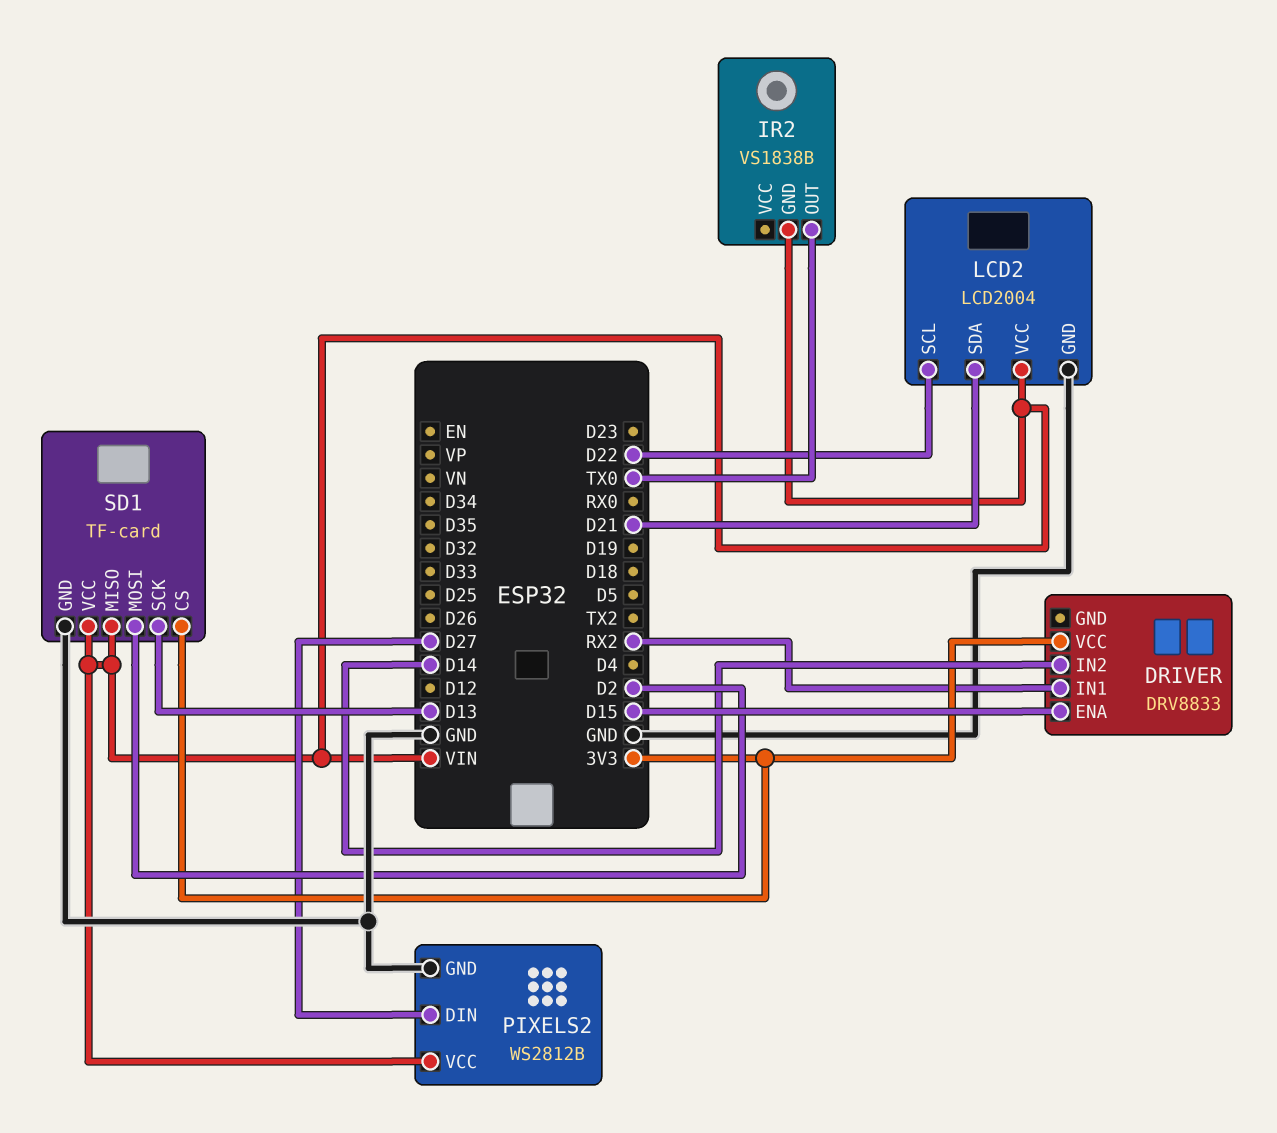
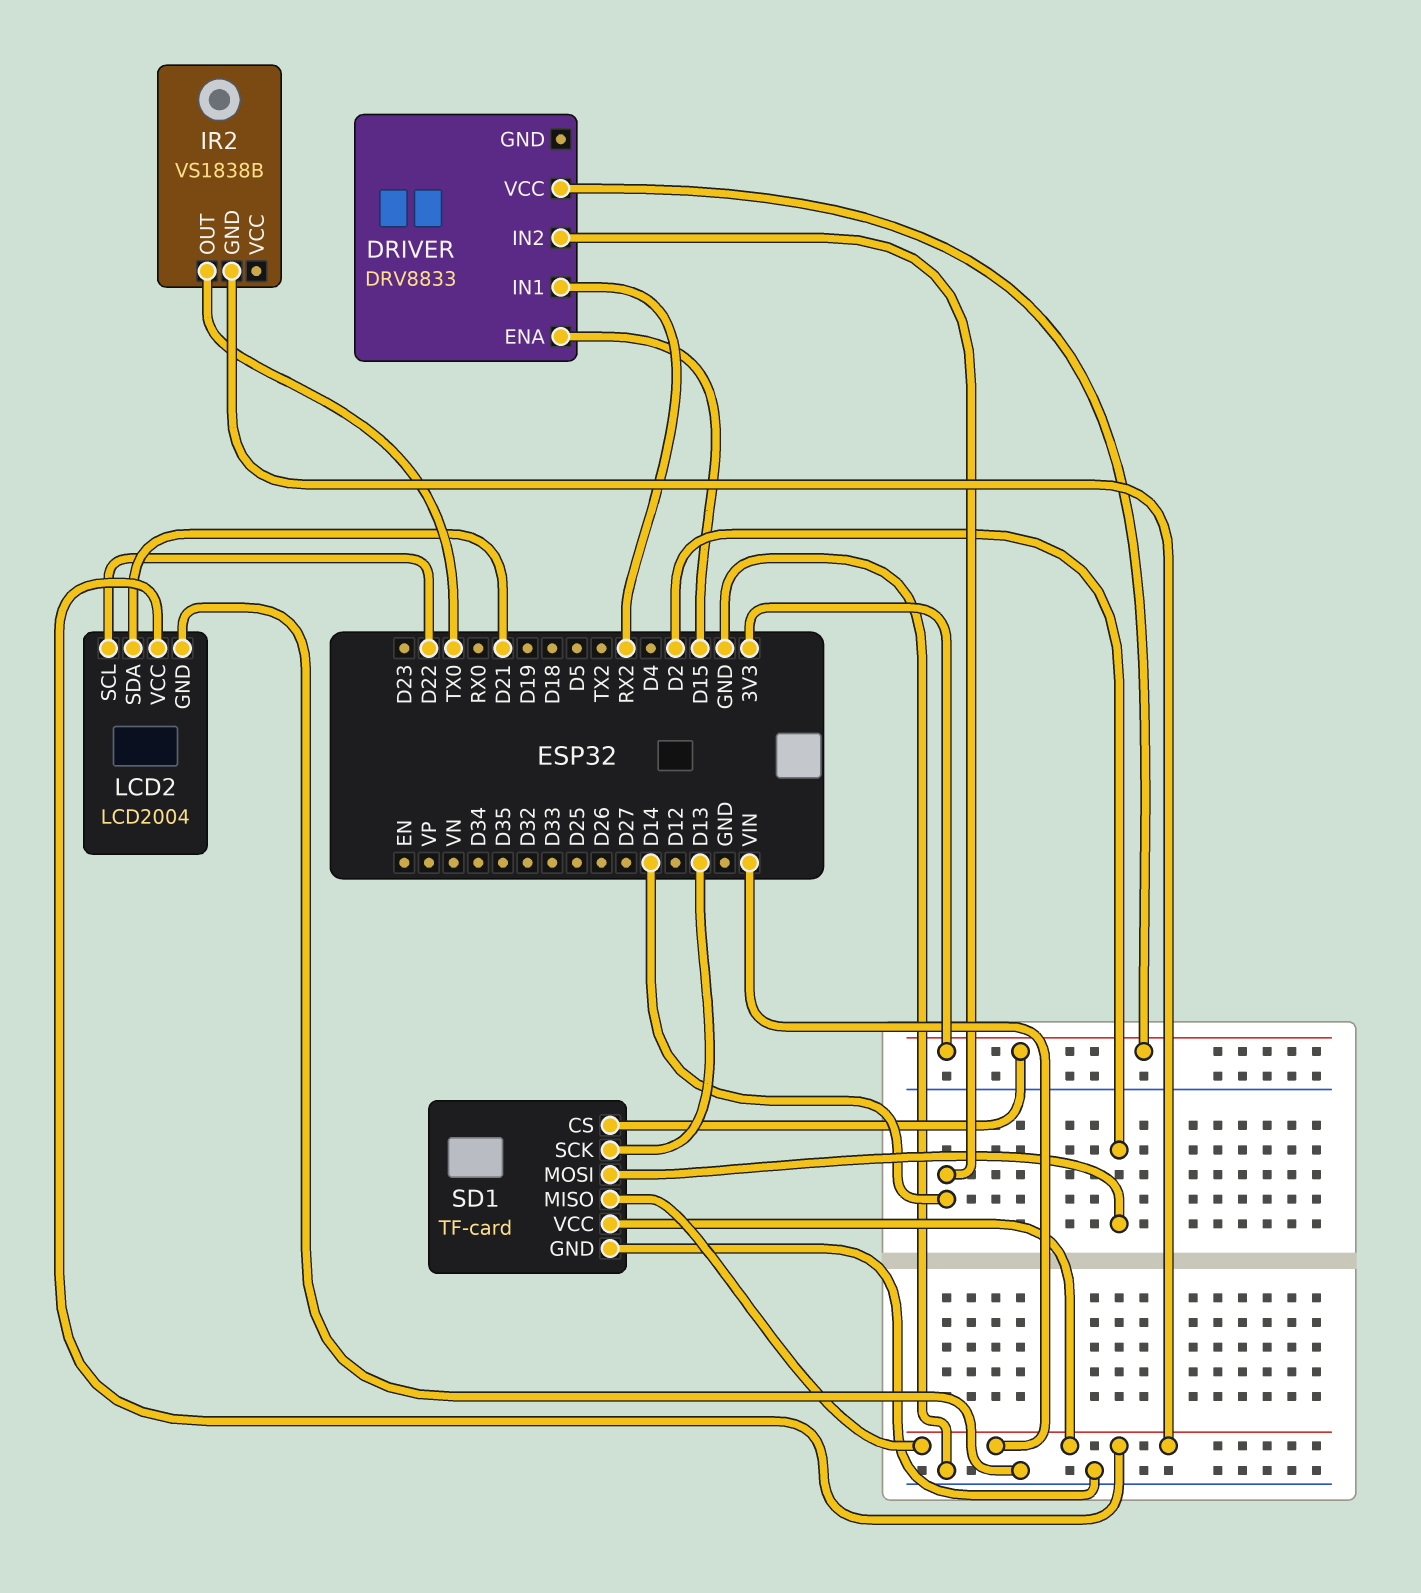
PIXELS2: WS2812B -> none
PIXELS2 pin DIN: D27 -> none
PIXELS2 pin GND: GND -> none
PIXELS2 pin VCC: VIN -> none

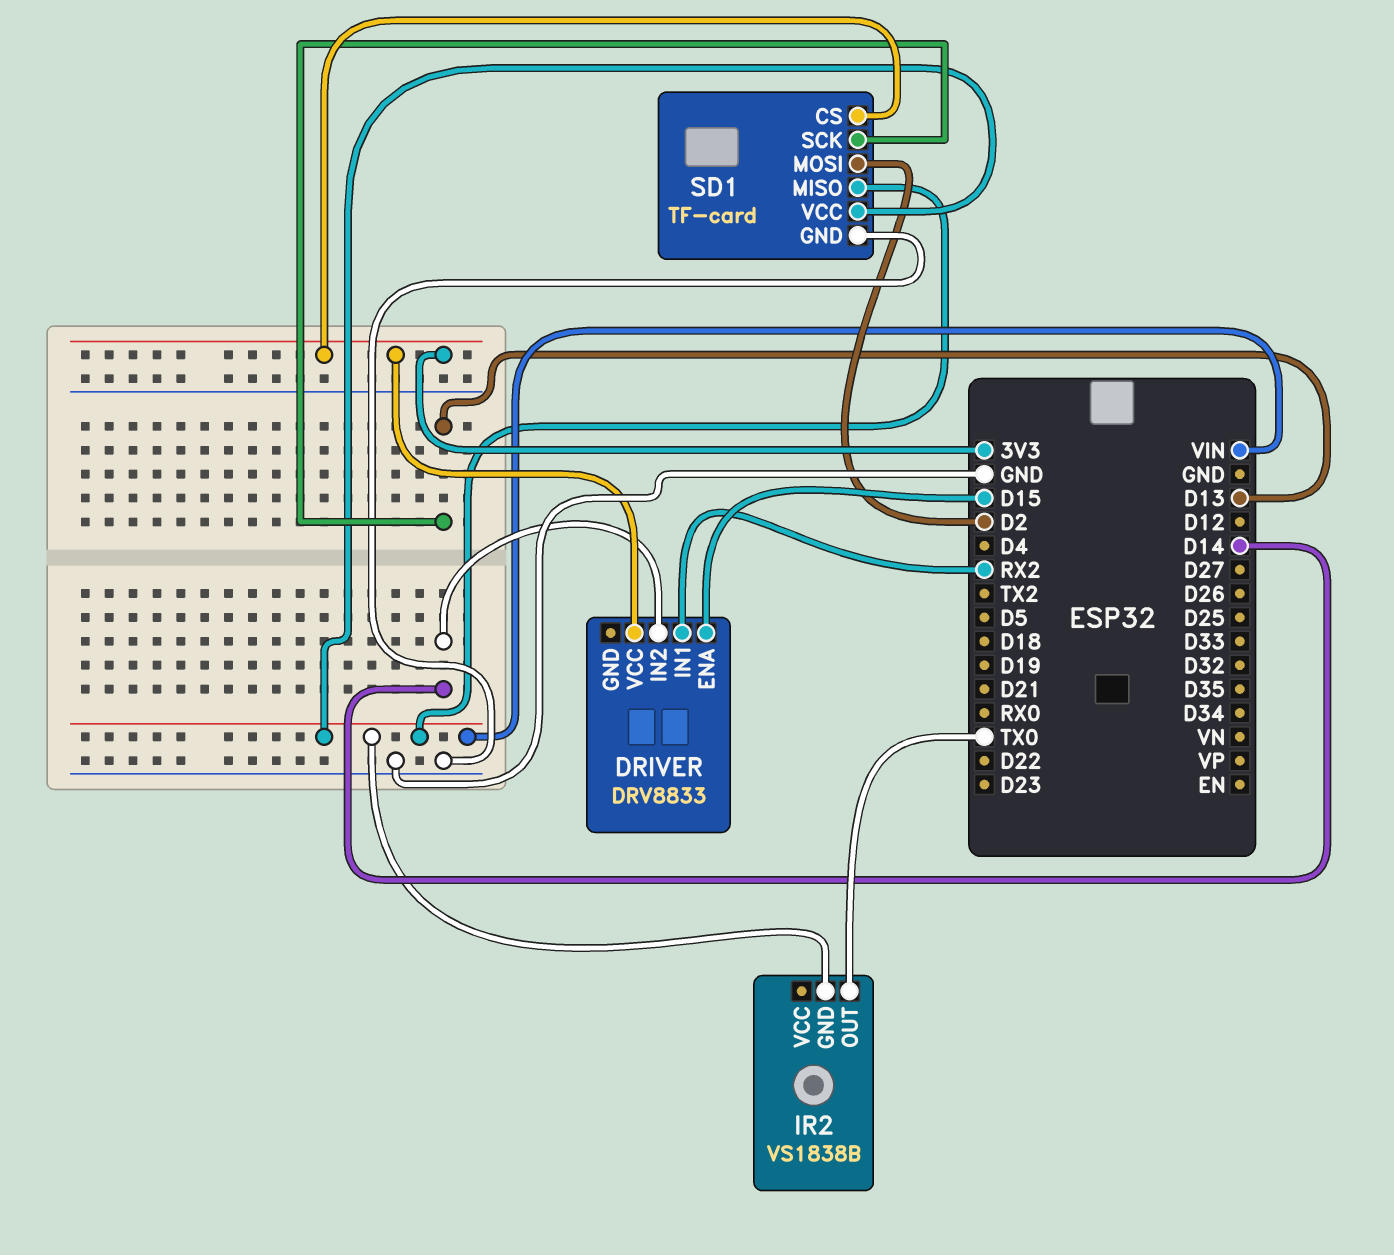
LCD2: LCD2004 -> none
LCD2 pin GND: GND -> none
LCD2 pin SCL: D22 -> none
LCD2 pin SDA: D21 -> none
LCD2 pin VCC: VIN -> none

